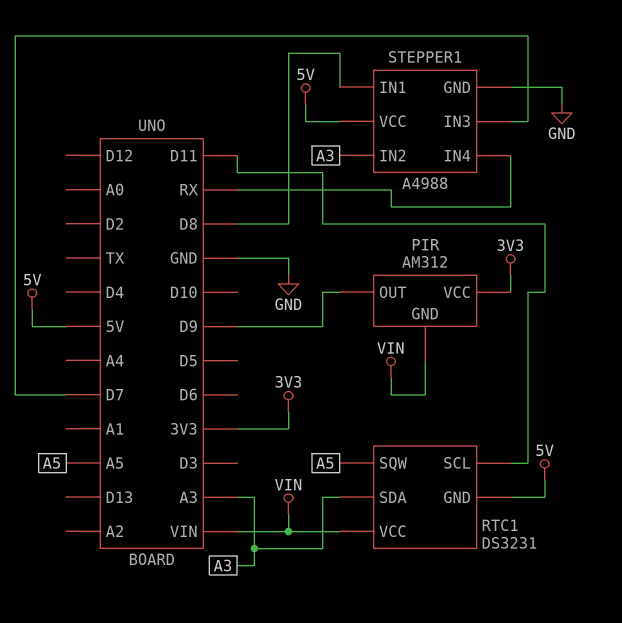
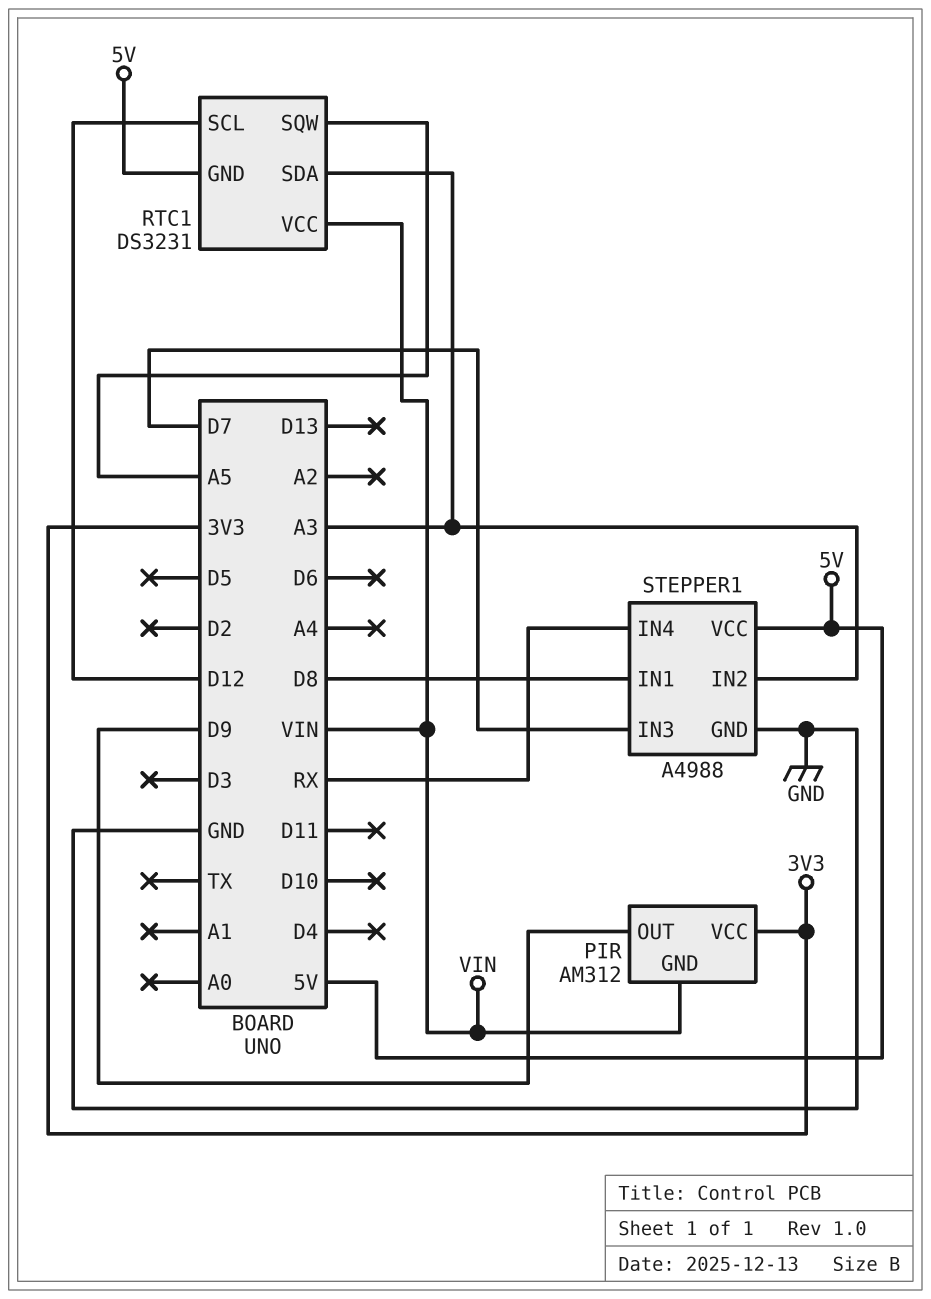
RTC1 pin SCL: D11 -> D12

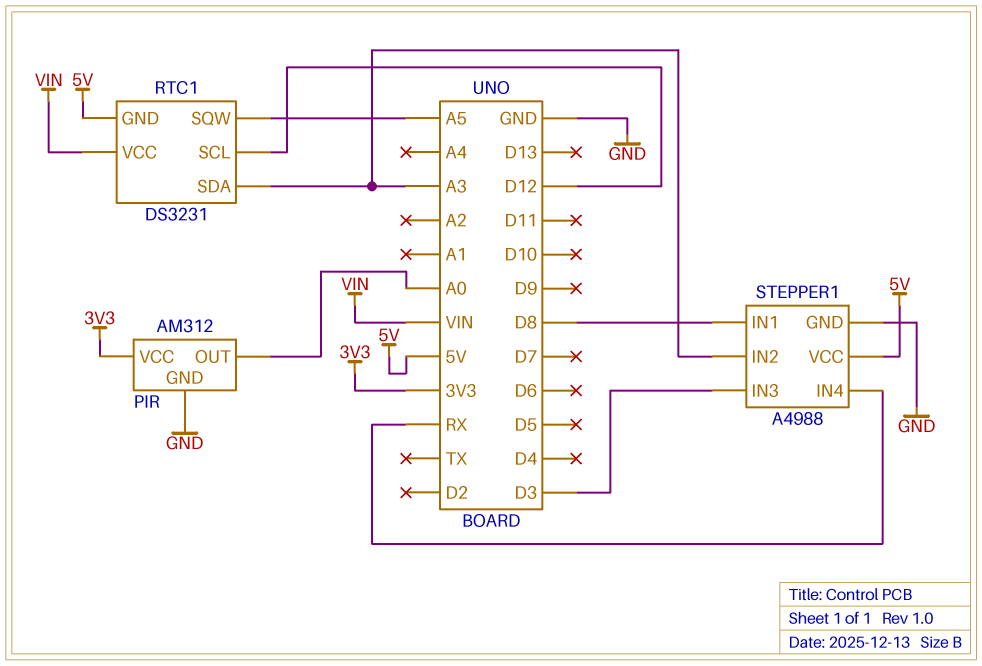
PIR pin GND: VIN -> GND
PIR pin OUT: D9 -> A0
STEPPER1 pin IN3: D7 -> D3

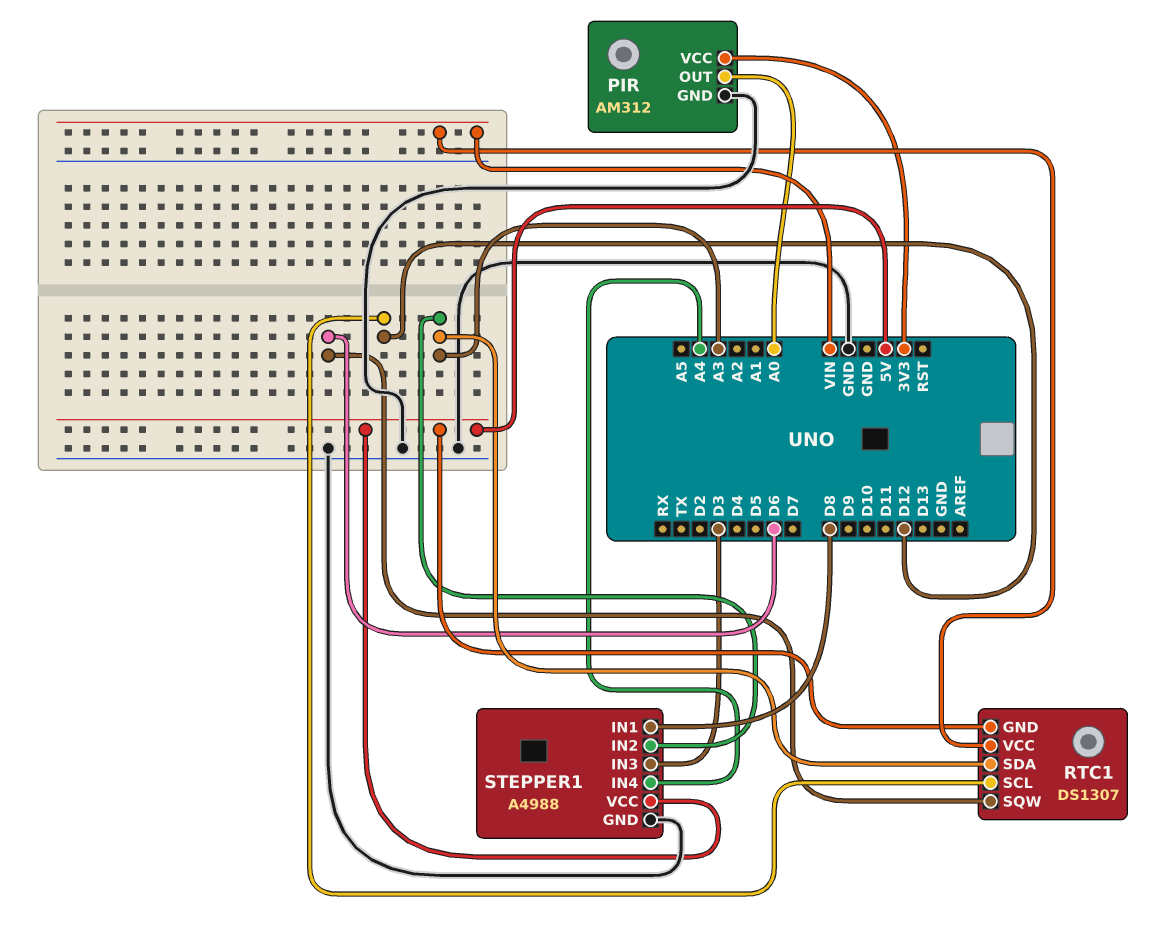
RTC1: DS3231 -> DS1307
RTC1 pin SQW: A5 -> D6
STEPPER1 pin IN4: RX -> A4

